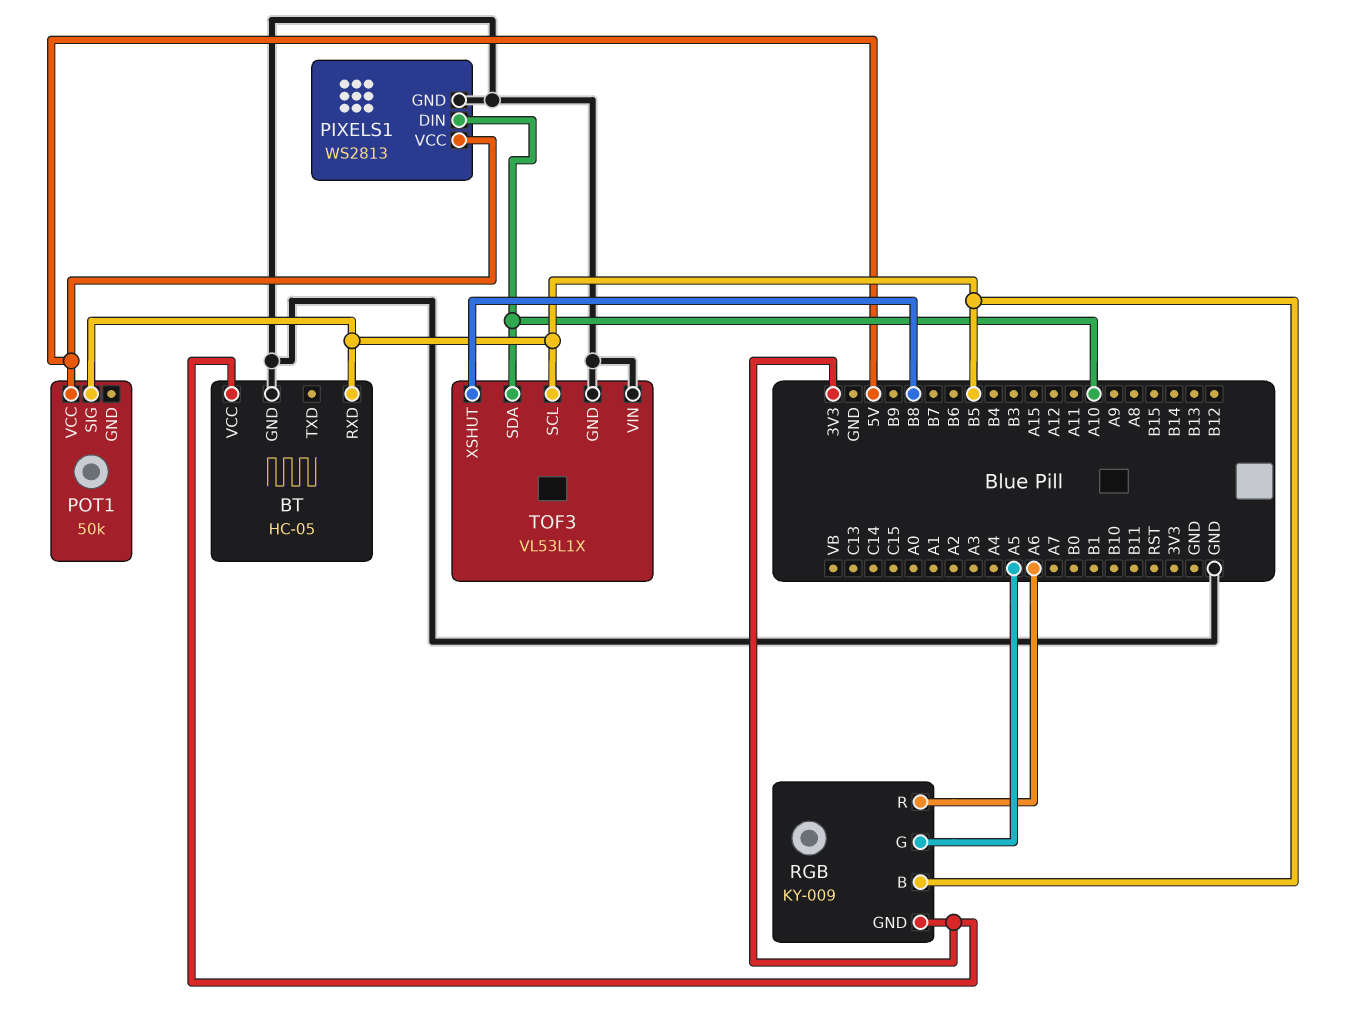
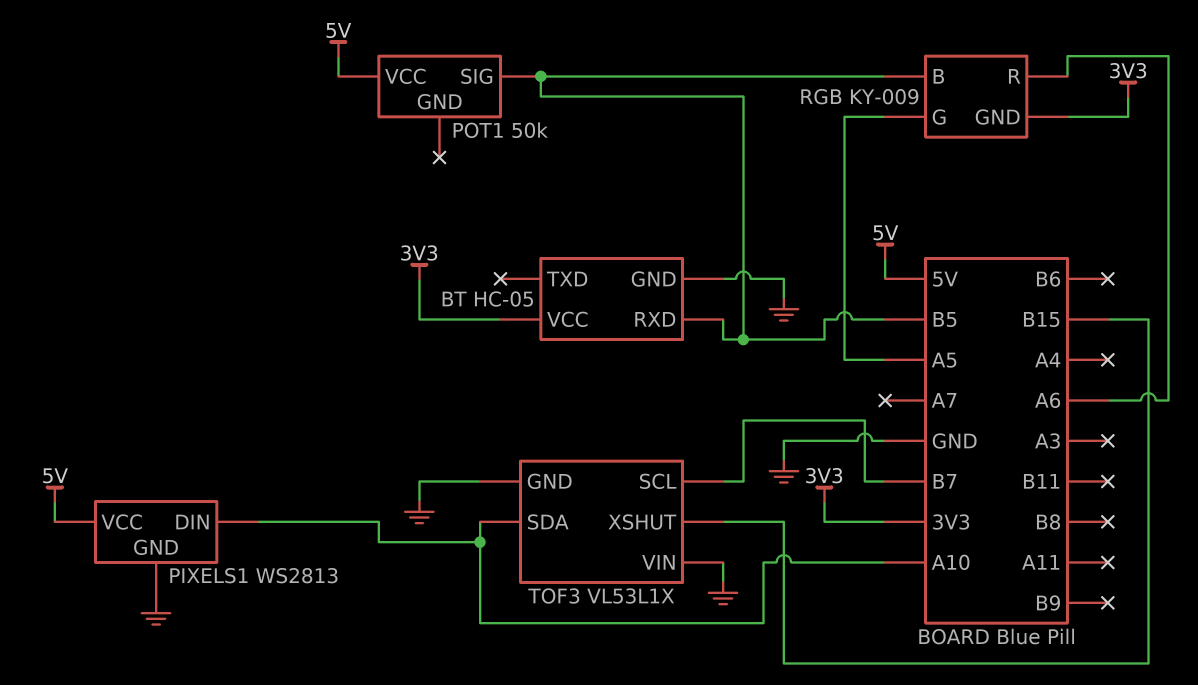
TOF3 pin SCL: B5 -> B7
TOF3 pin XSHUT: B8 -> B15

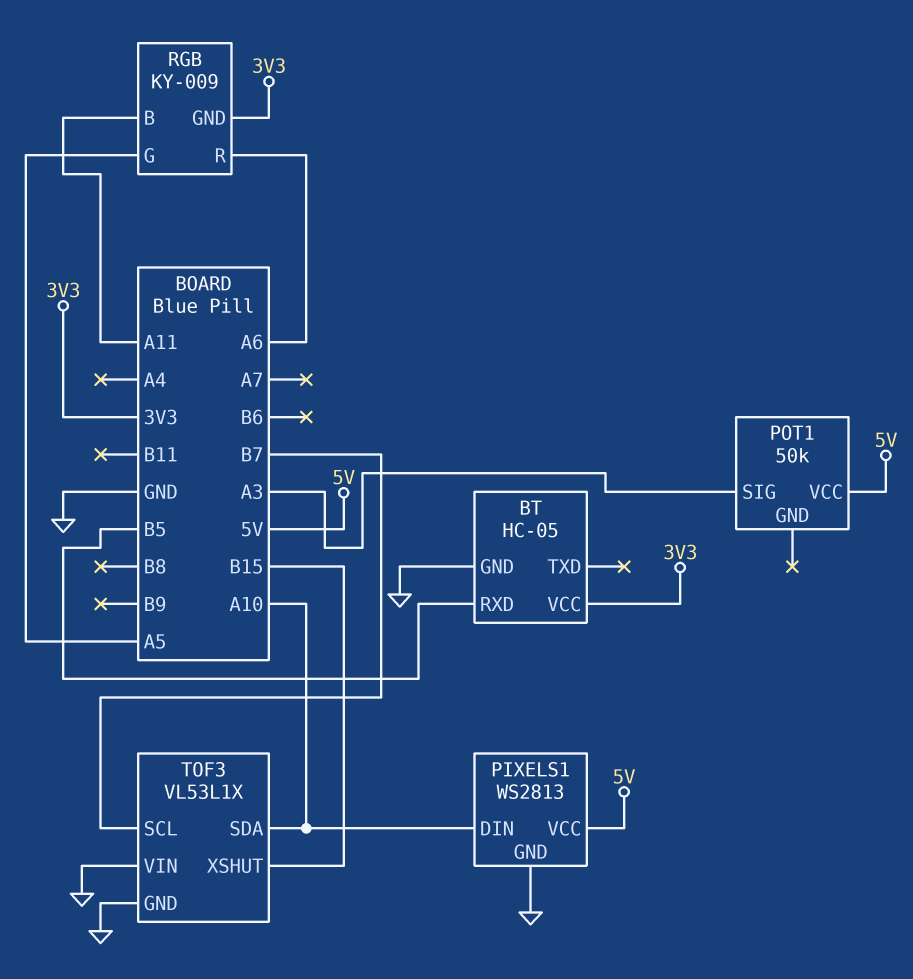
POT1 pin SIG: B5 -> A3
RGB pin B: B5 -> A11

